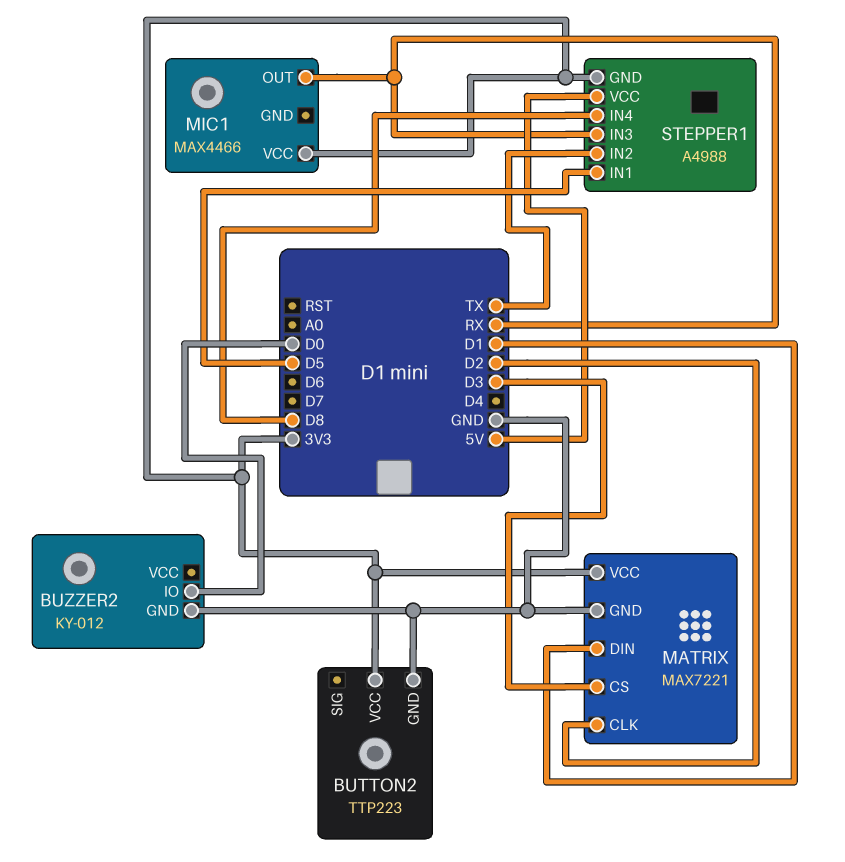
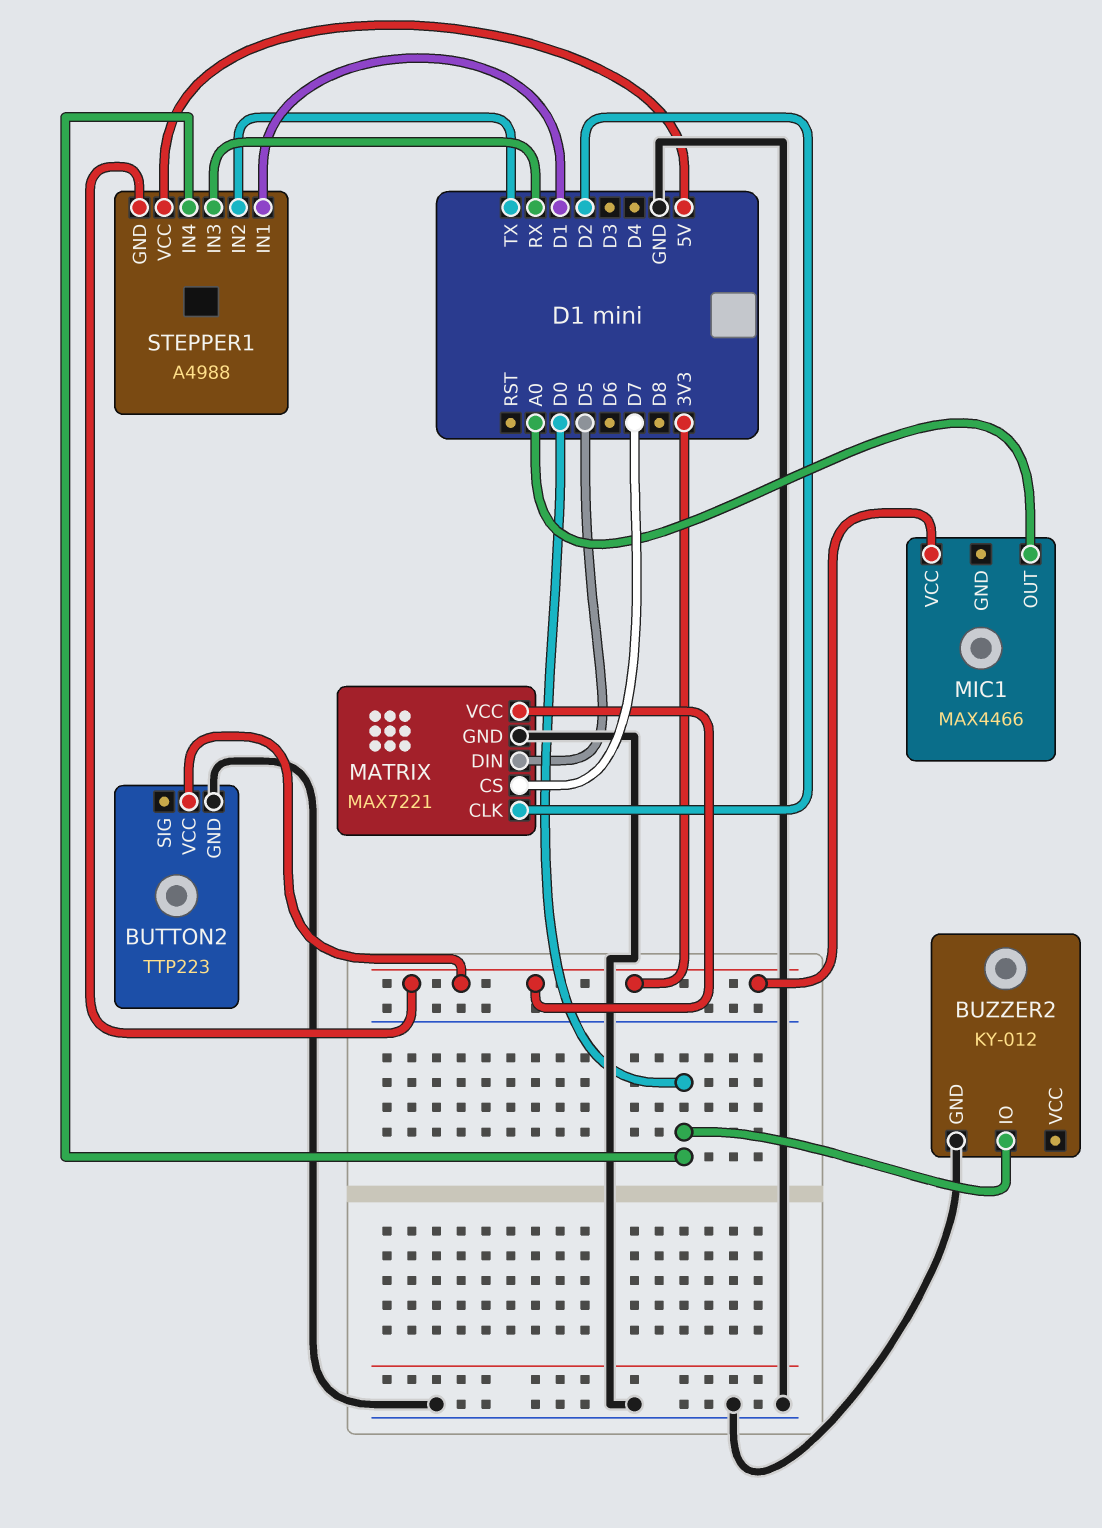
MATRIX pin CS: D3 -> D7
MATRIX pin DIN: D1 -> D5
MIC1 pin OUT: RX -> A0
STEPPER1 pin IN1: D5 -> D1
STEPPER1 pin IN4: D8 -> D0

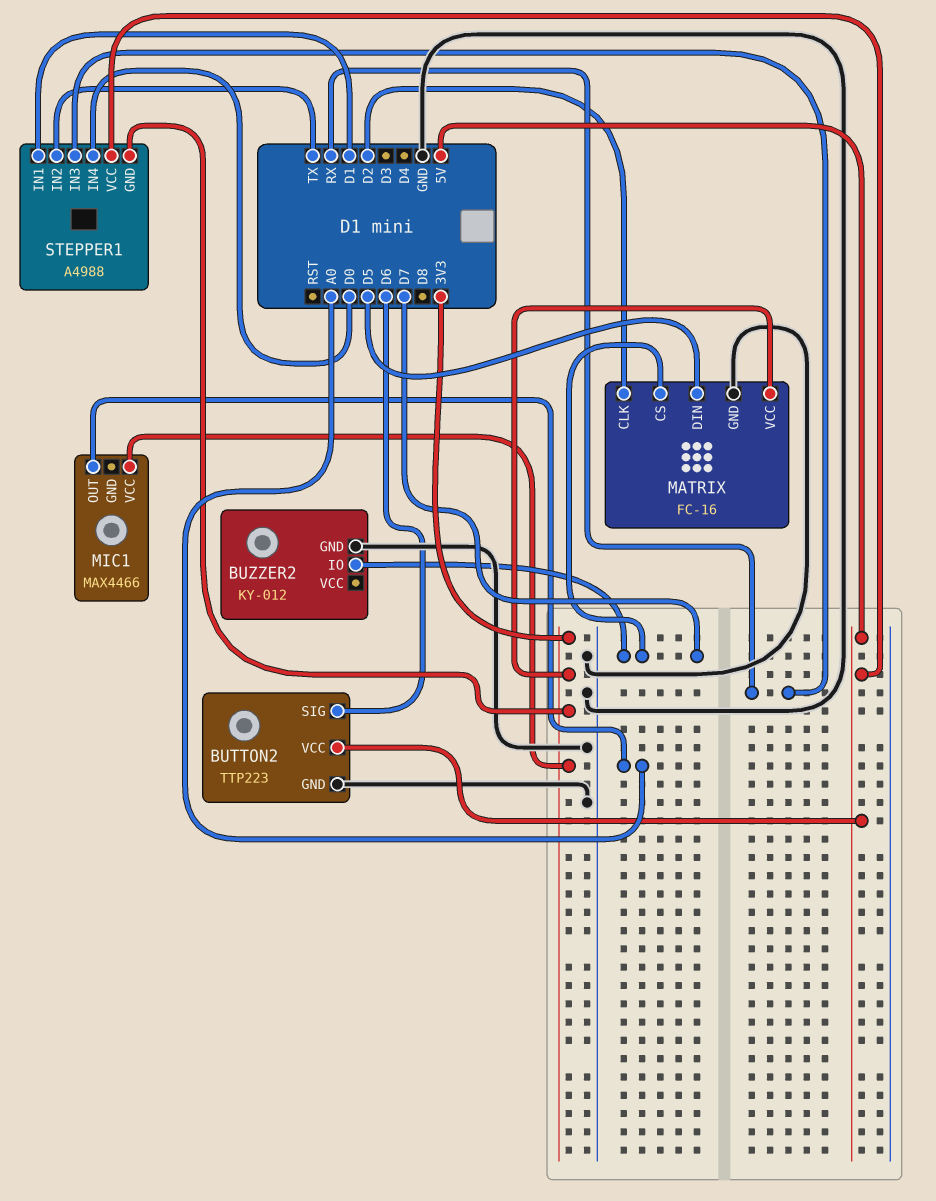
BUTTON2 pin SIG: none -> D6
BUTTON2 pin VCC: 3V3 -> 5V
BUZZER2 pin IO: D0 -> D7
MATRIX: MAX7221 -> FC-16

